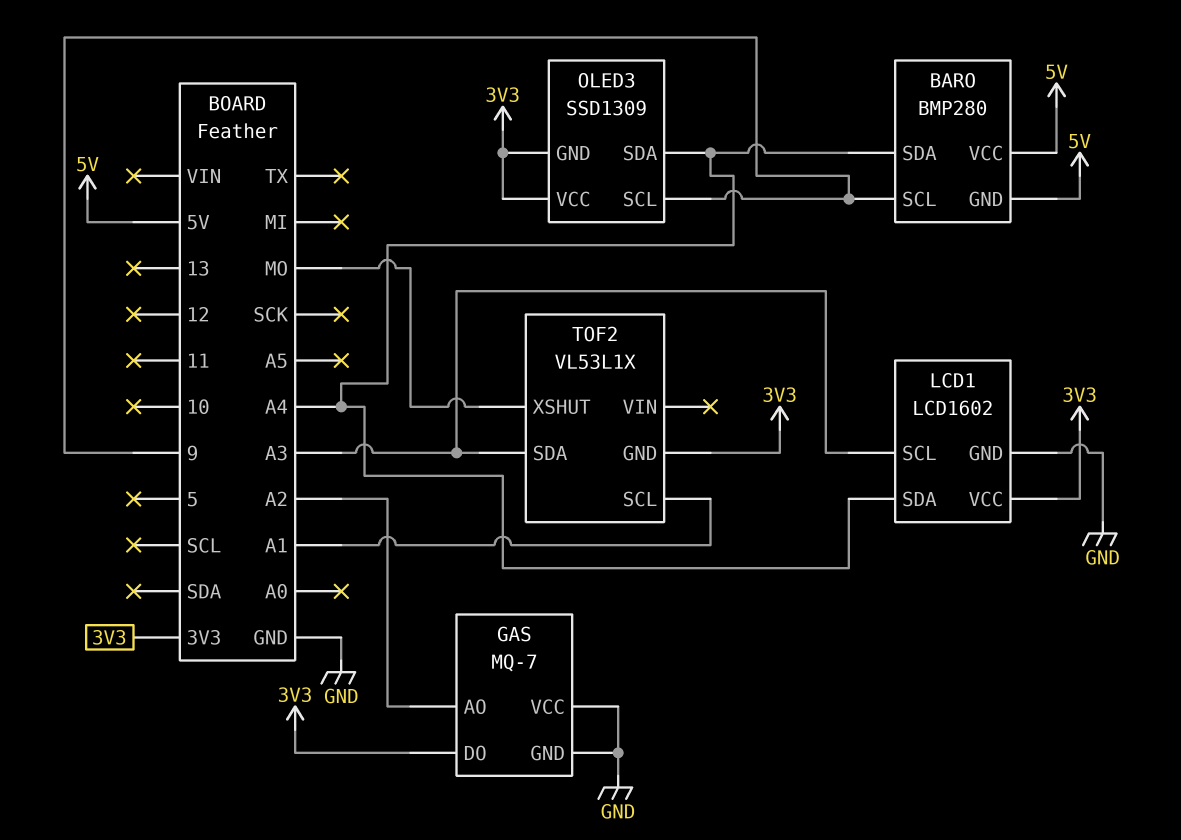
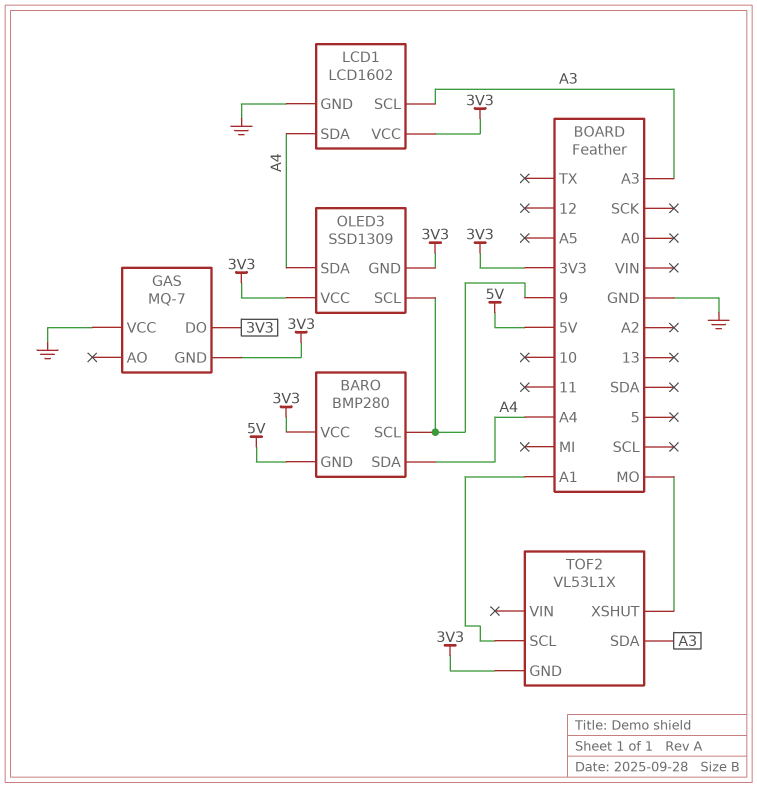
BARO pin VCC: 5V -> 3V3
GAS pin AO: A2 -> none
GAS pin GND: GND -> 3V3

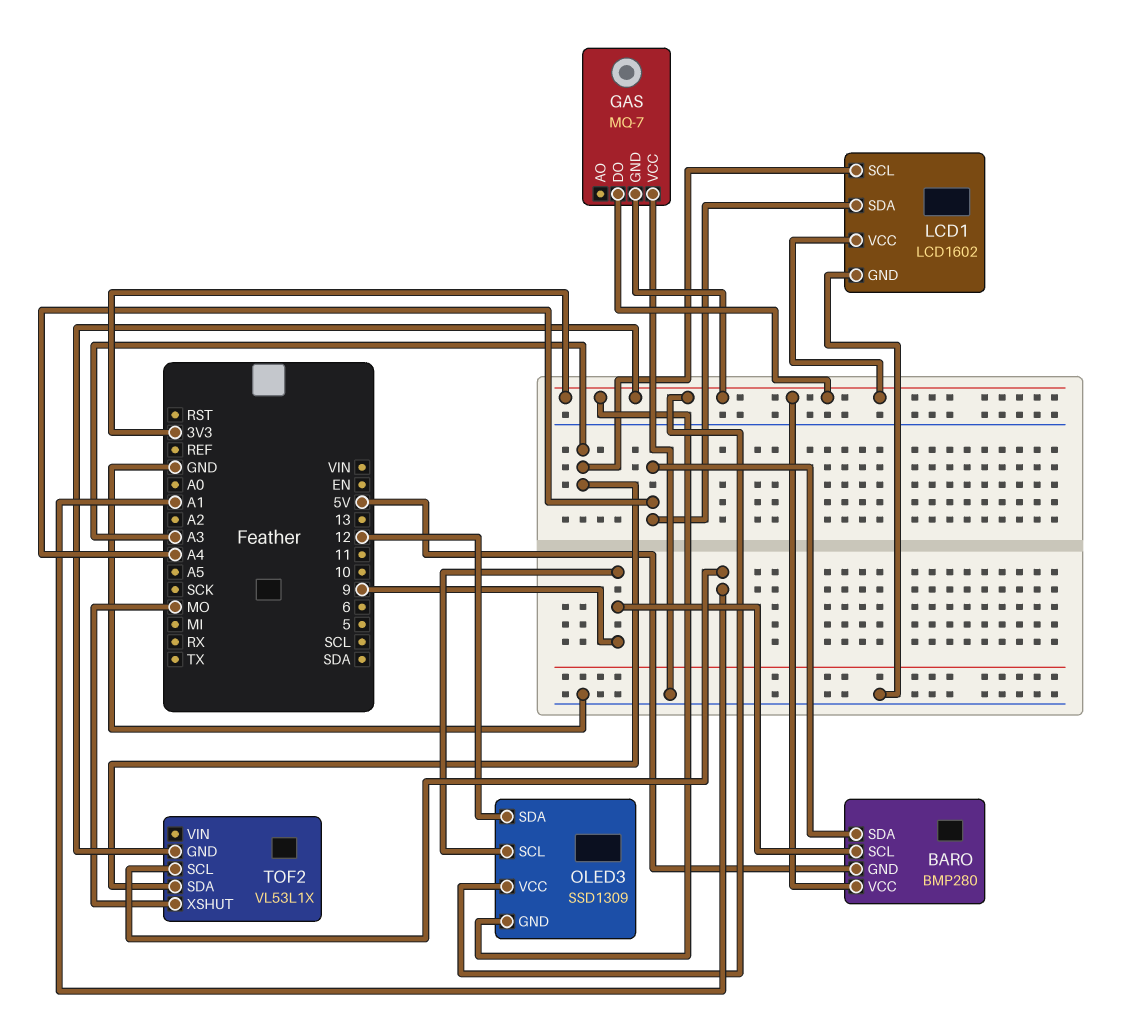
OLED3 pin SDA: A4 -> 12

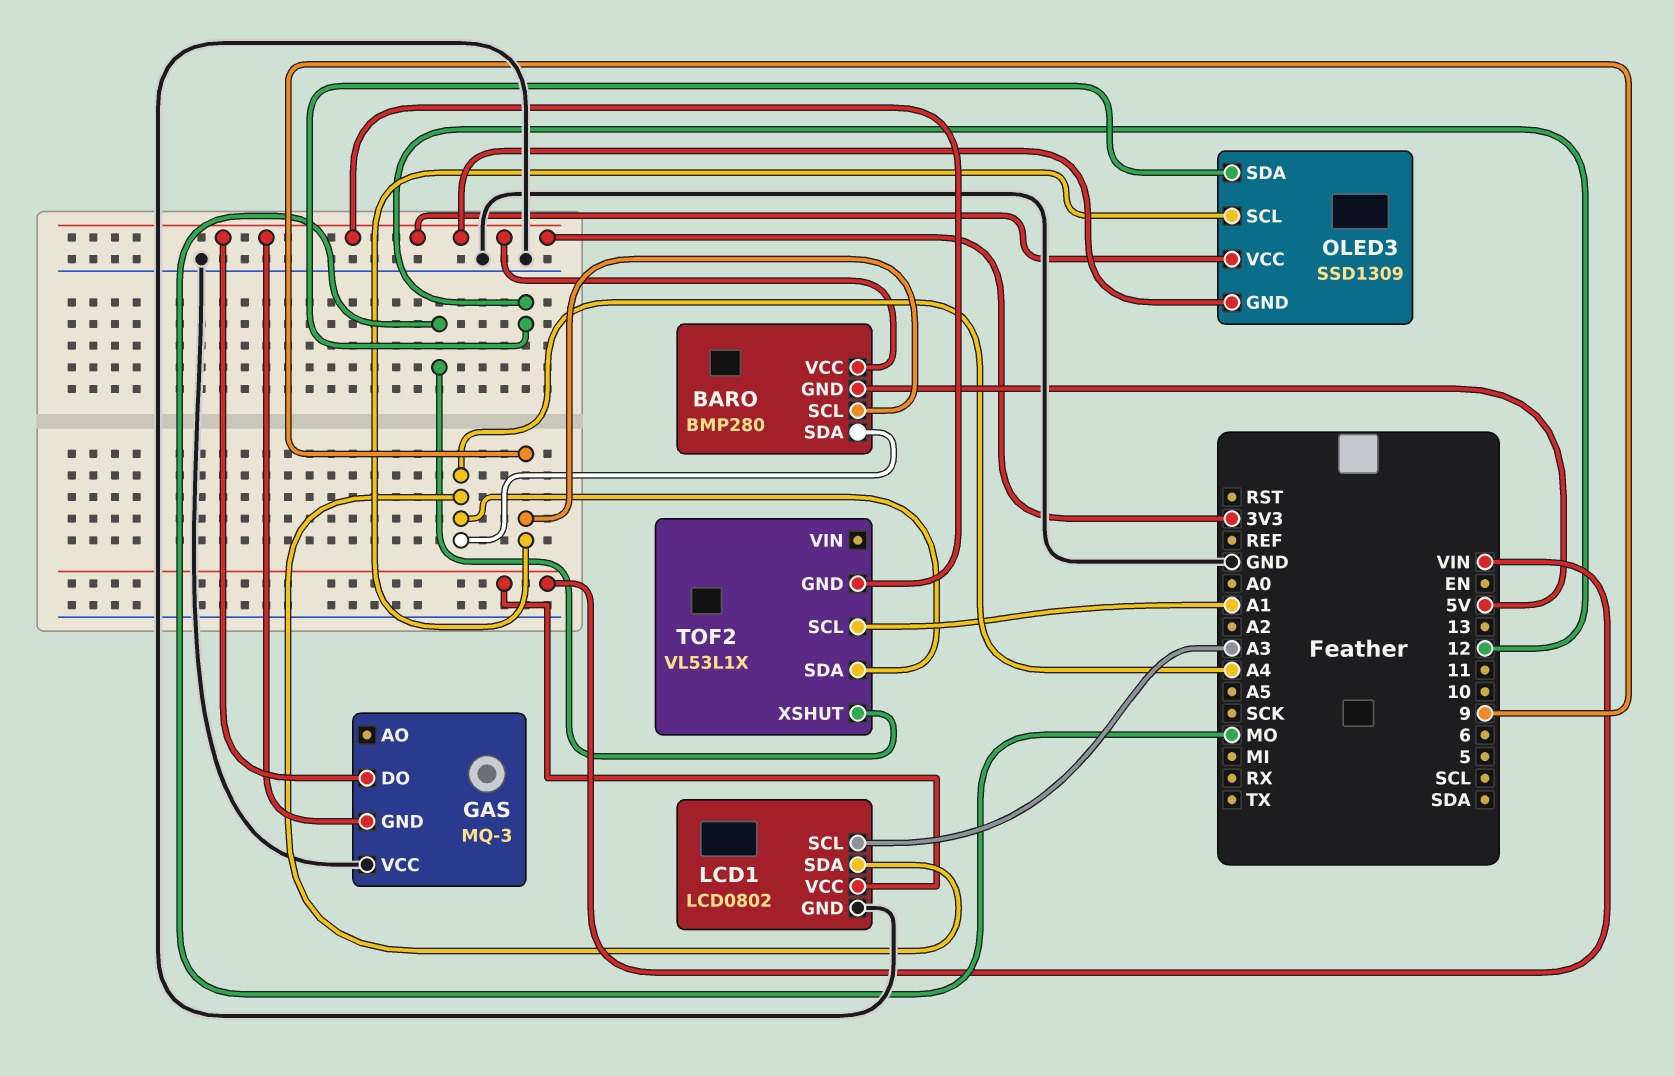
GAS: MQ-7 -> MQ-3
LCD1: LCD1602 -> LCD0802
LCD1 pin VCC: 3V3 -> VIN
TOF2 pin SDA: A3 -> A4

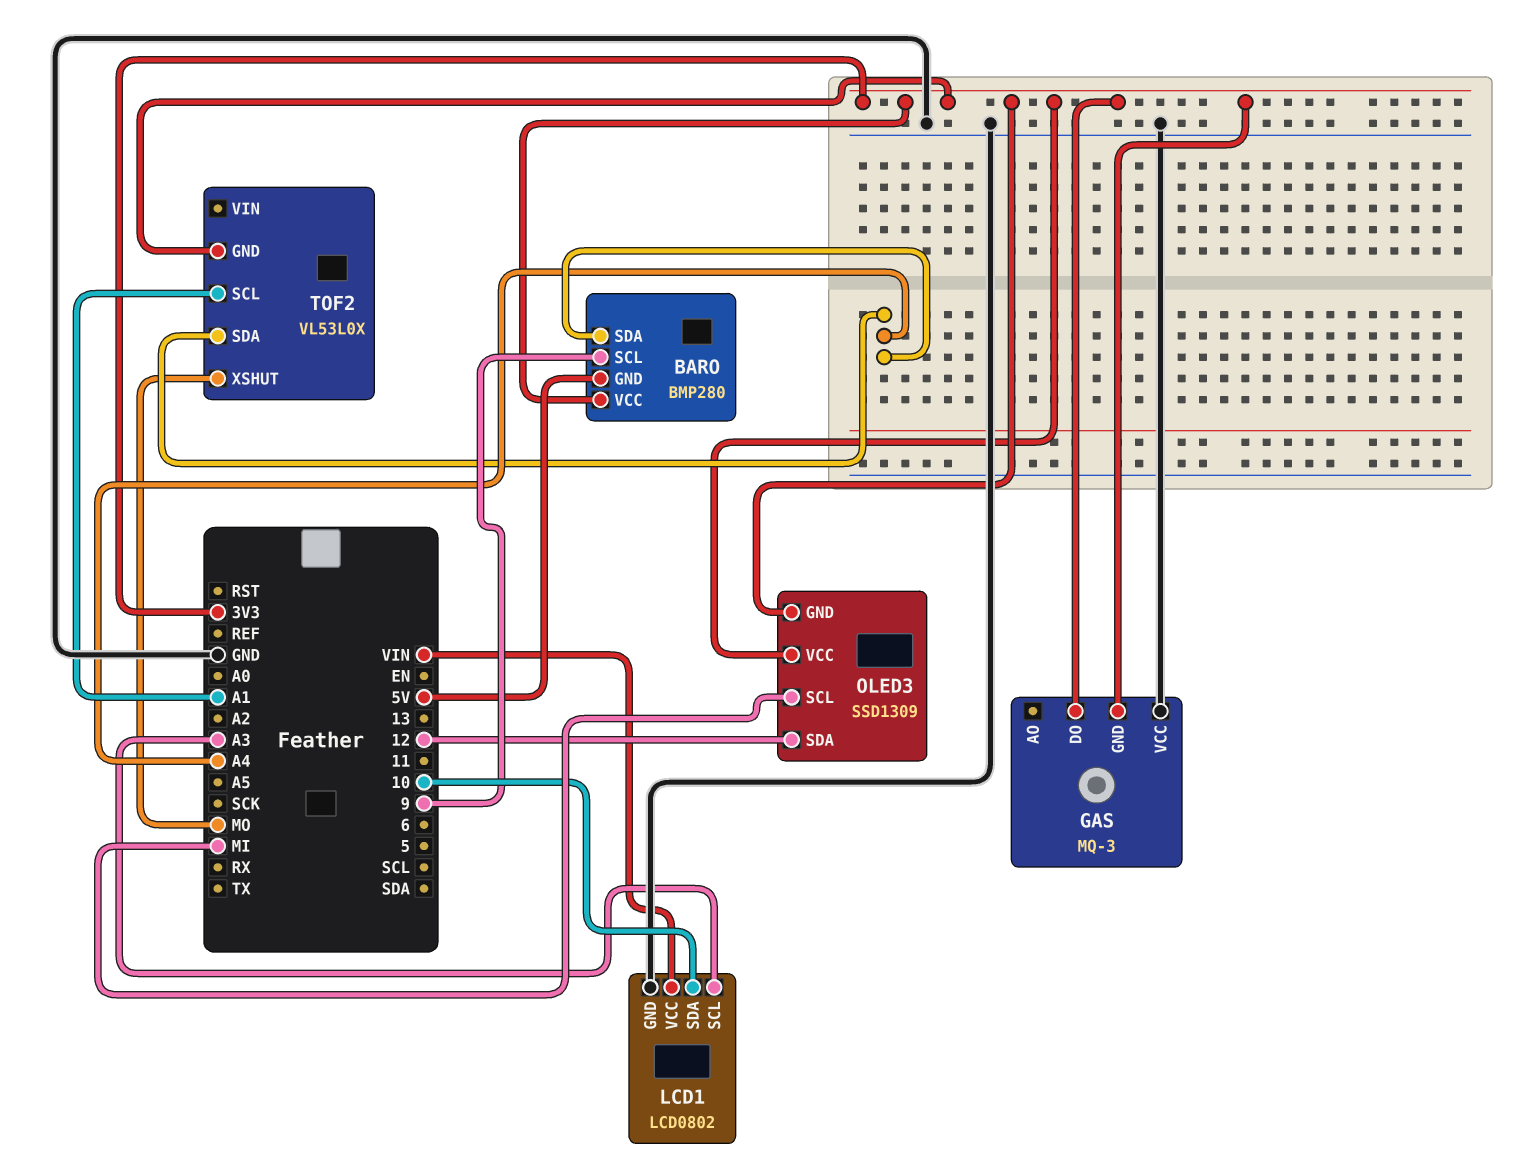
LCD1 pin SDA: A4 -> 10
OLED3 pin SCL: 9 -> MI
TOF2: VL53L1X -> VL53L0X

